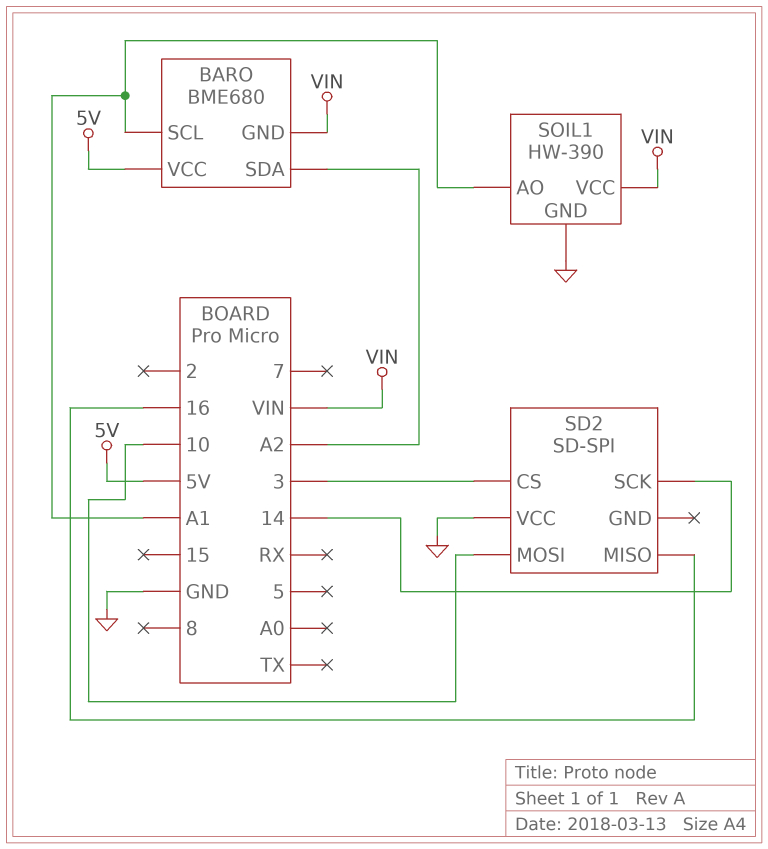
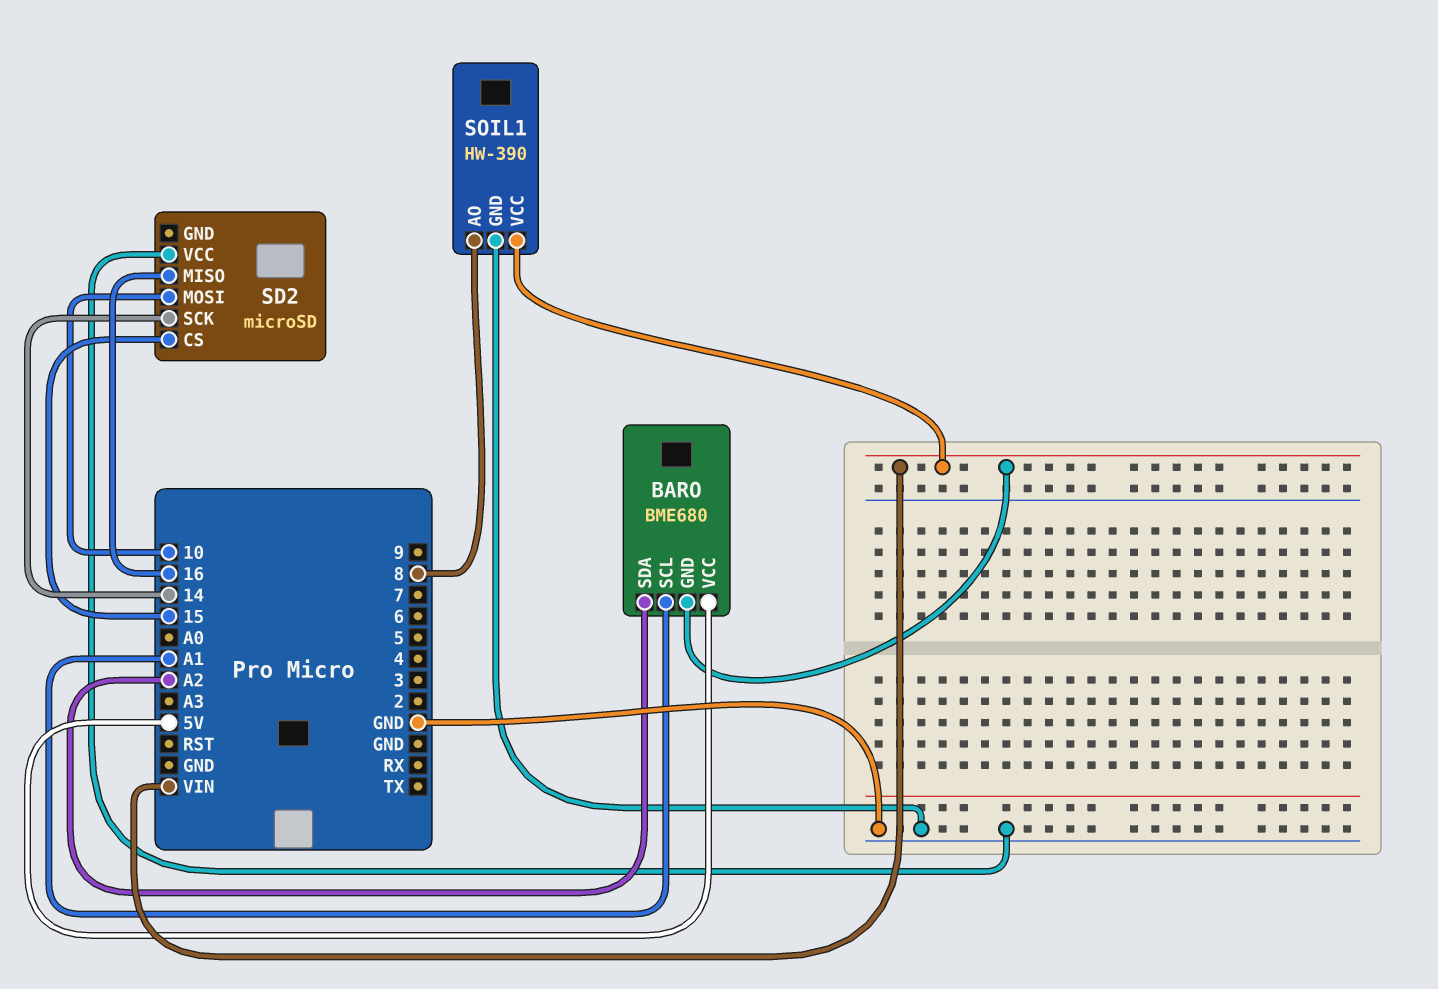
SD2: SD-SPI -> microSD
SD2 pin CS: 3 -> 15
SOIL1 pin AO: A1 -> 8

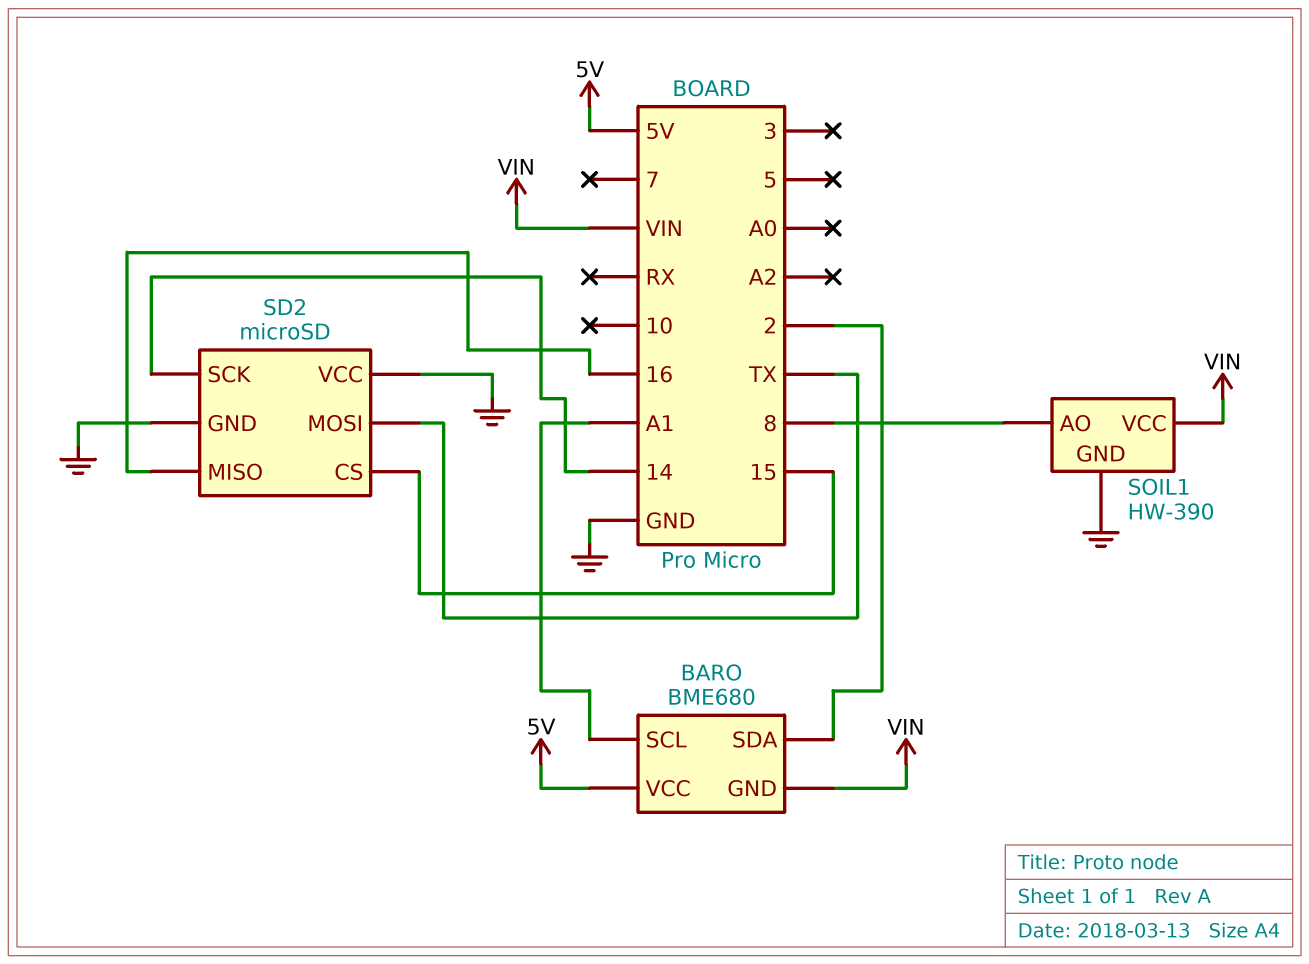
BARO pin SDA: A2 -> 2
SD2 pin GND: none -> GND
SD2 pin MOSI: 10 -> TX

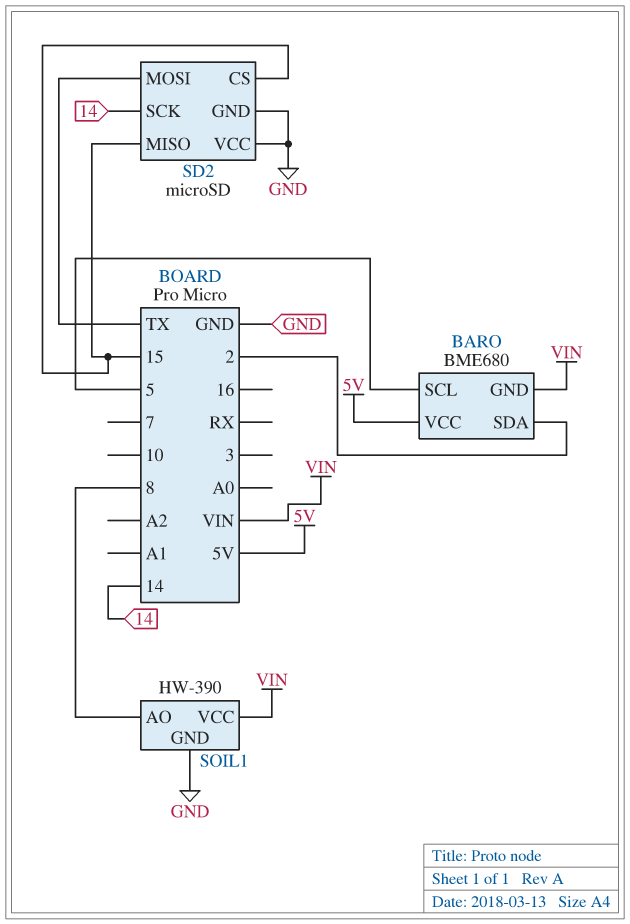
BARO pin SCL: A1 -> 5
SD2 pin MISO: 16 -> 15

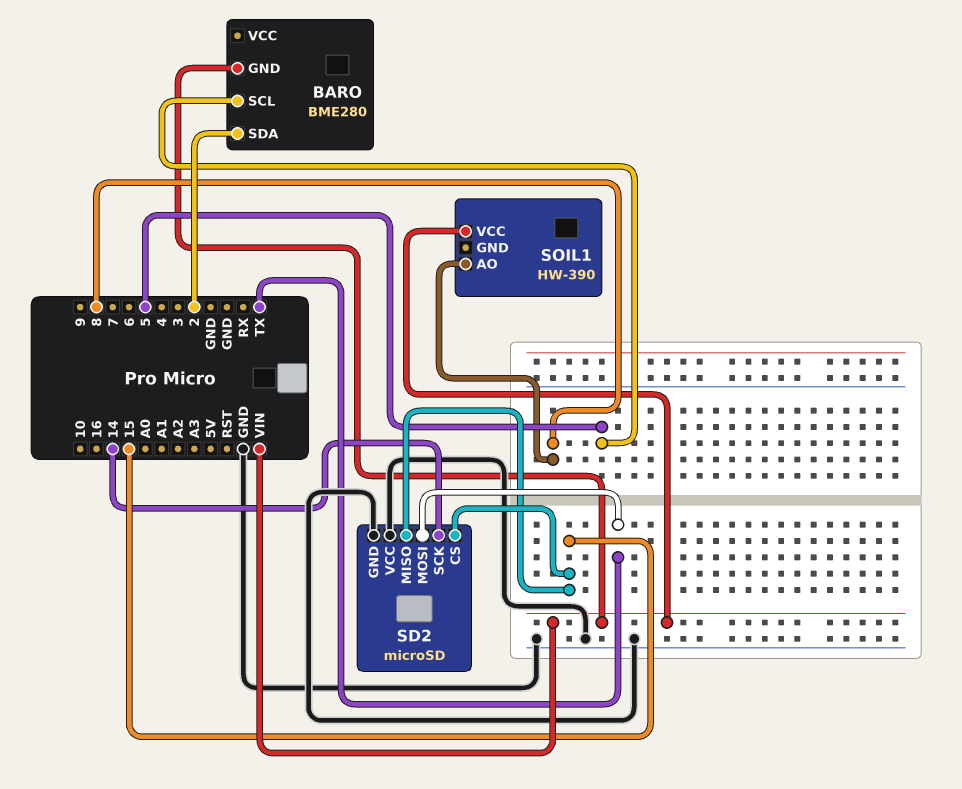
BARO: BME680 -> BME280
BARO pin VCC: 5V -> none
SOIL1 pin GND: GND -> none

